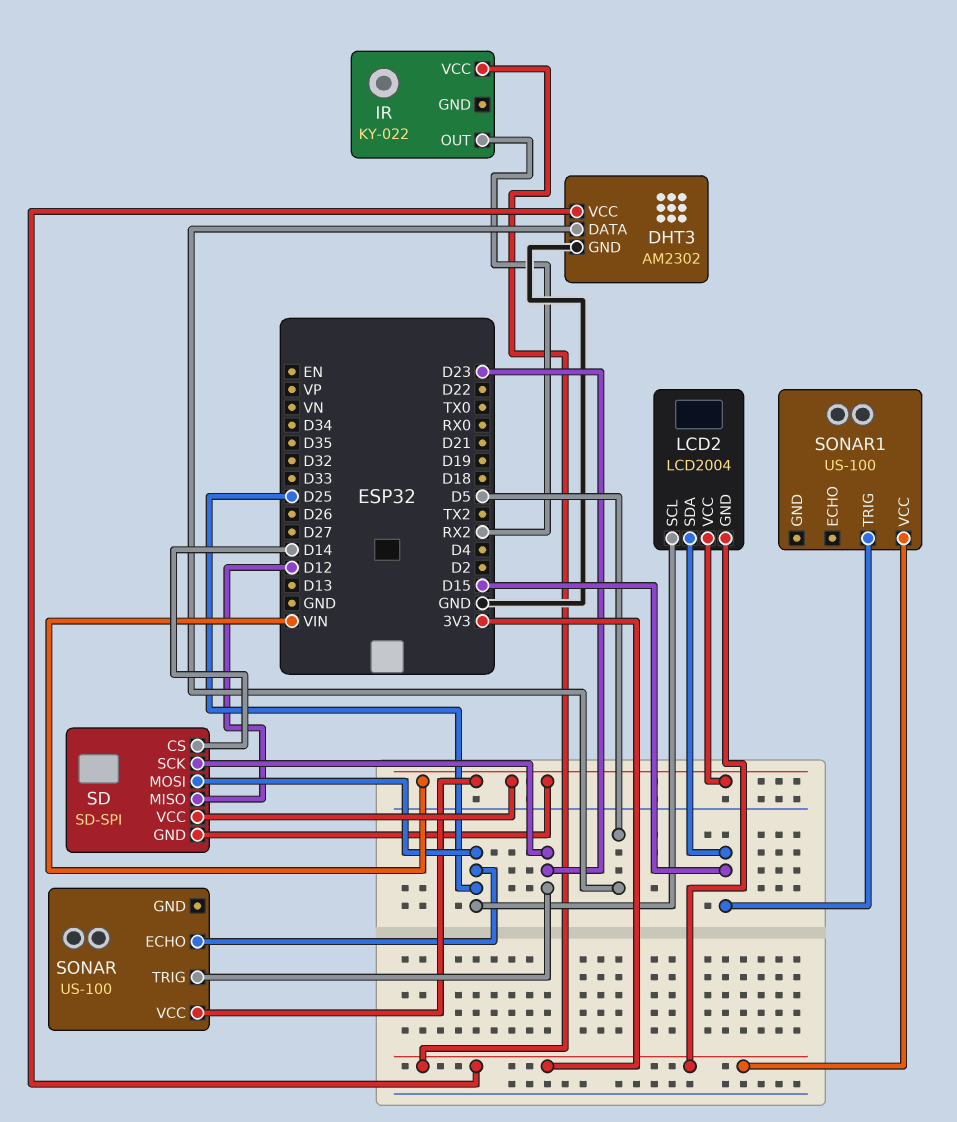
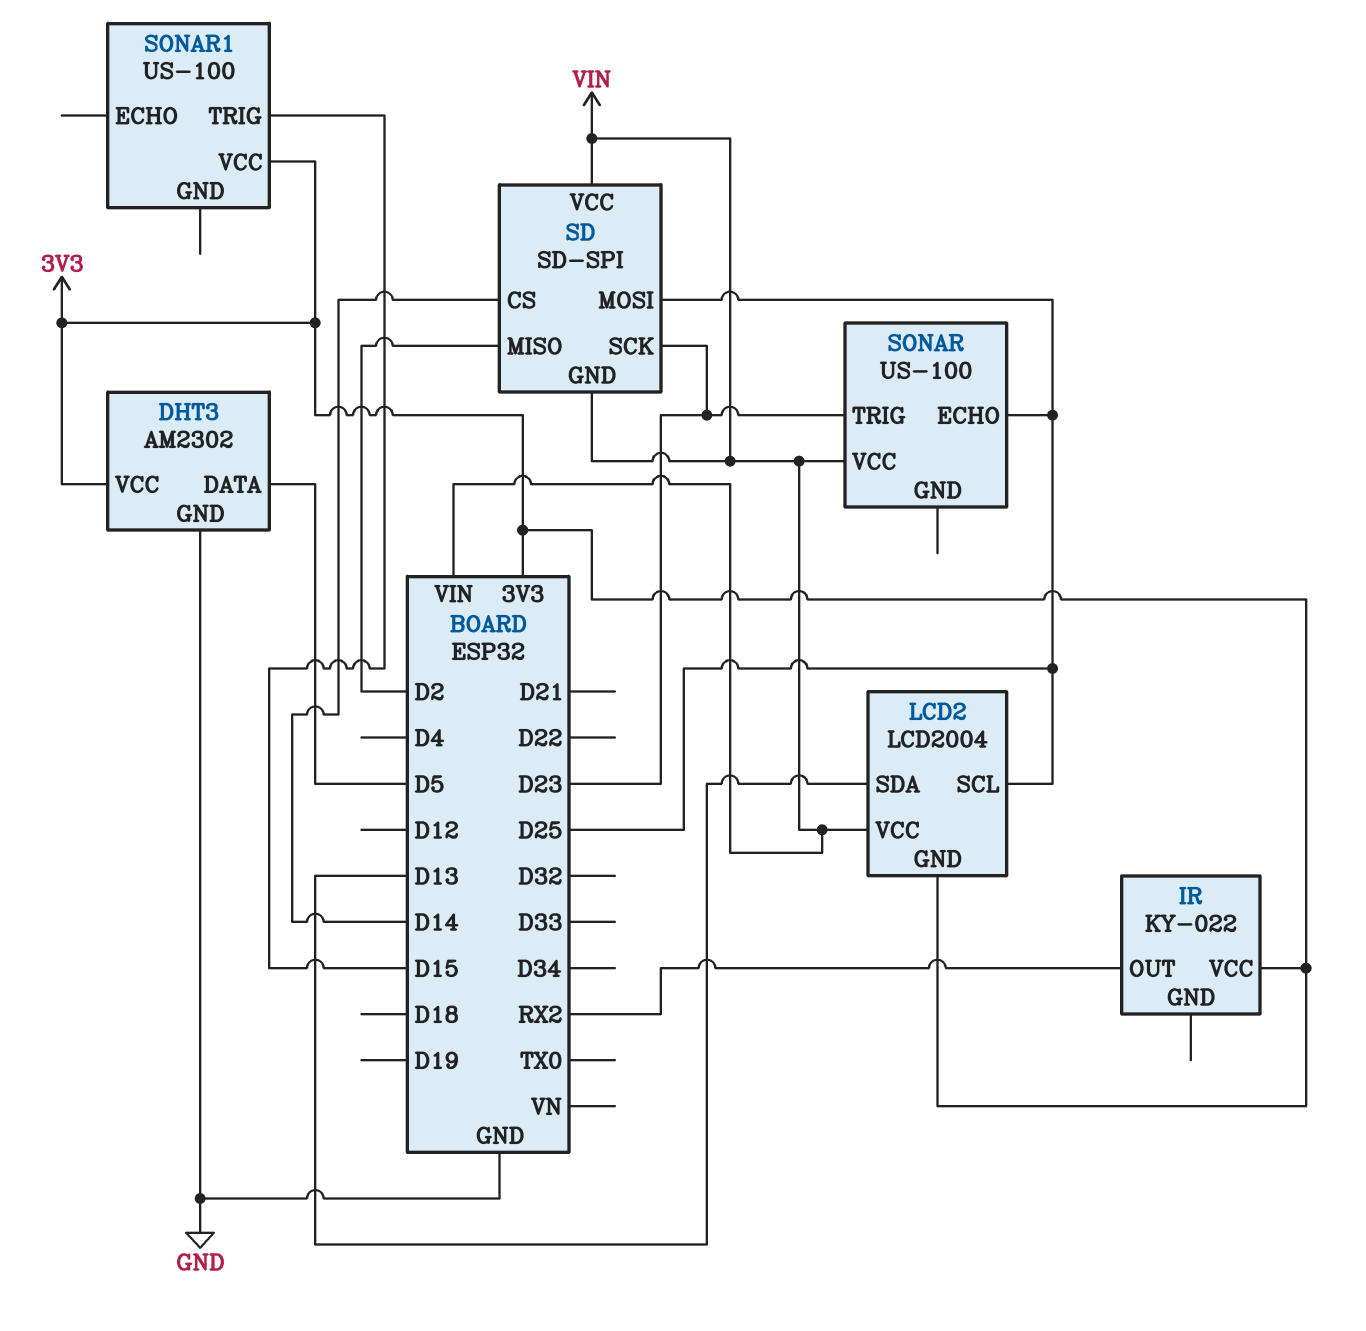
LCD2 pin SDA: D15 -> D13
SD pin MISO: D12 -> D2

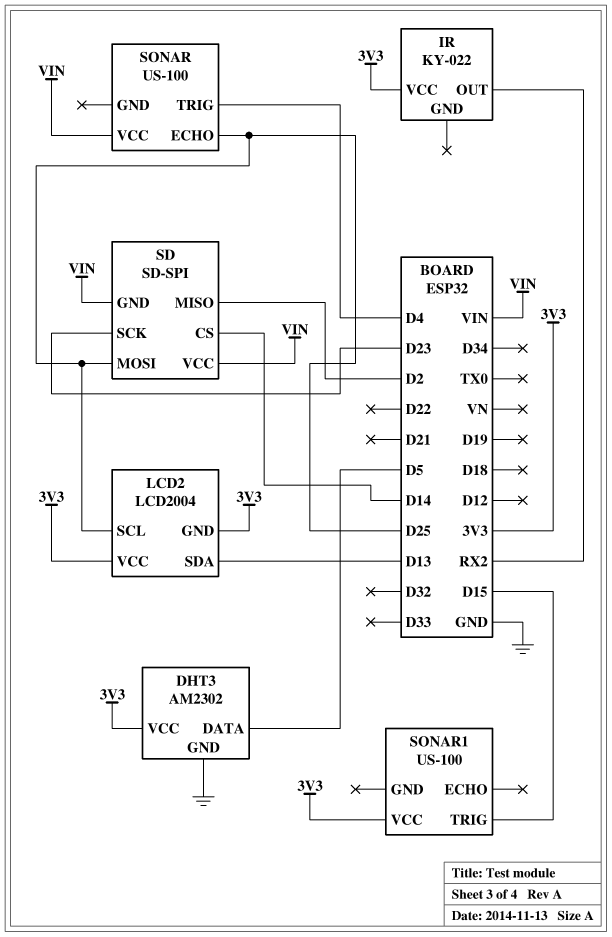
LCD2 pin VCC: VIN -> 3V3
SONAR pin TRIG: D23 -> D4

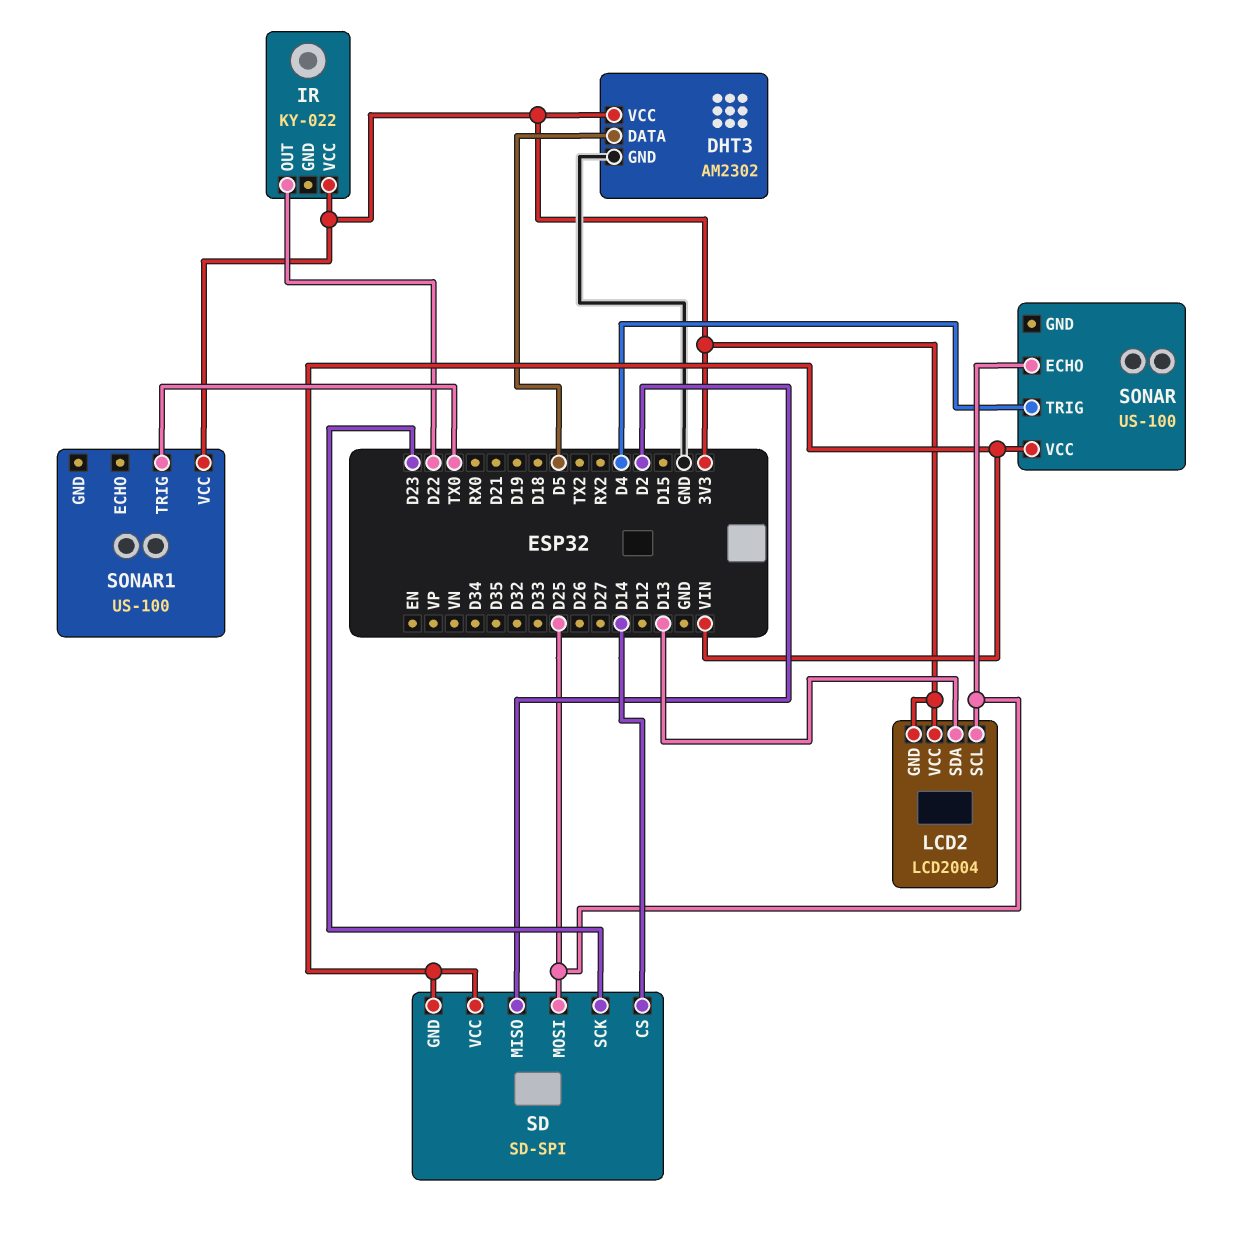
IR pin OUT: RX2 -> D22
SONAR1 pin TRIG: D15 -> TX0

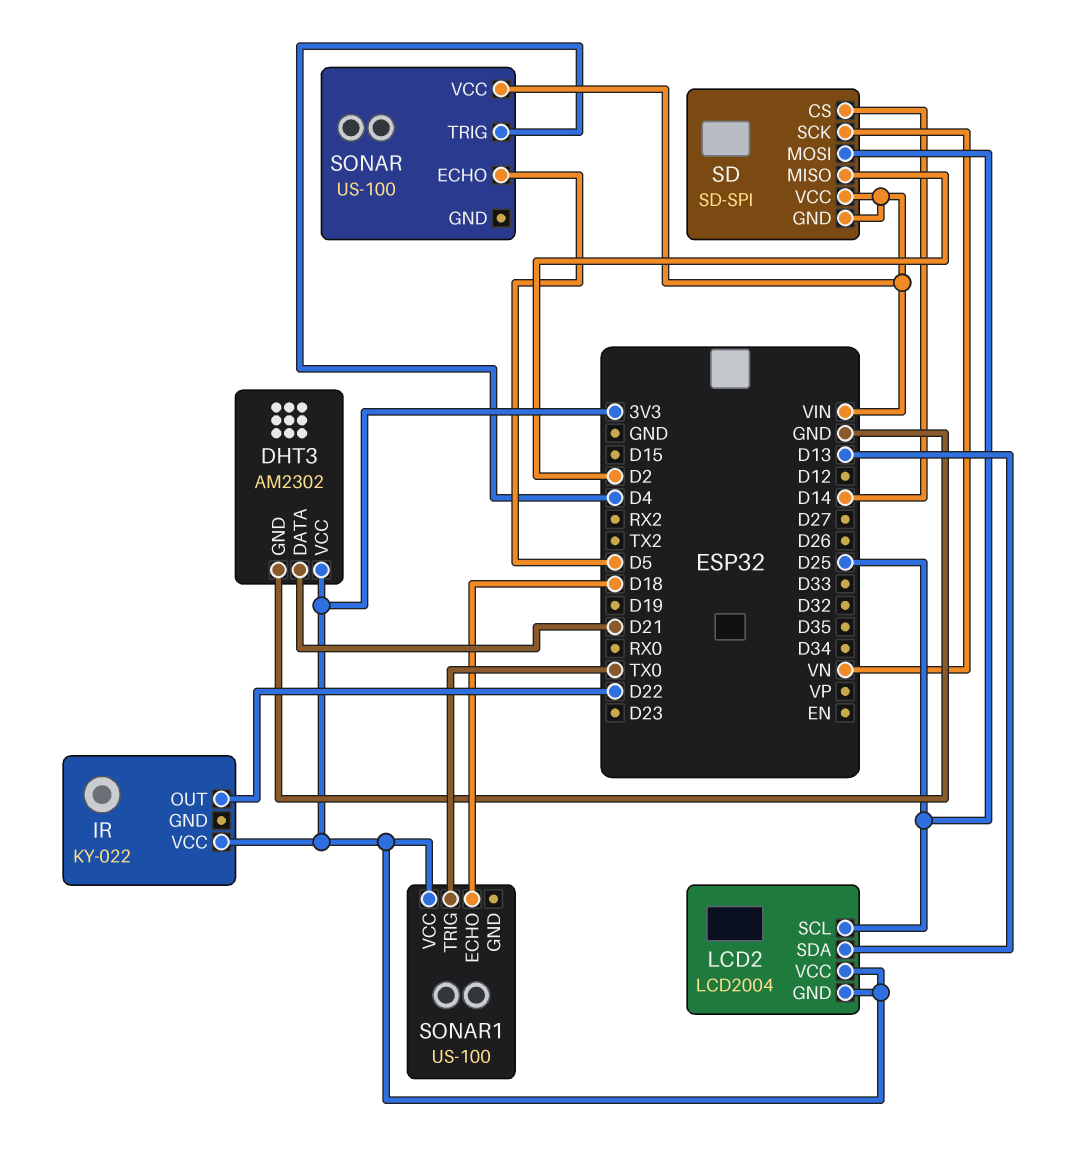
DHT3 pin DATA: D5 -> D21
SD pin SCK: D23 -> VN
SONAR pin ECHO: D25 -> D5
SONAR1 pin ECHO: none -> D18

